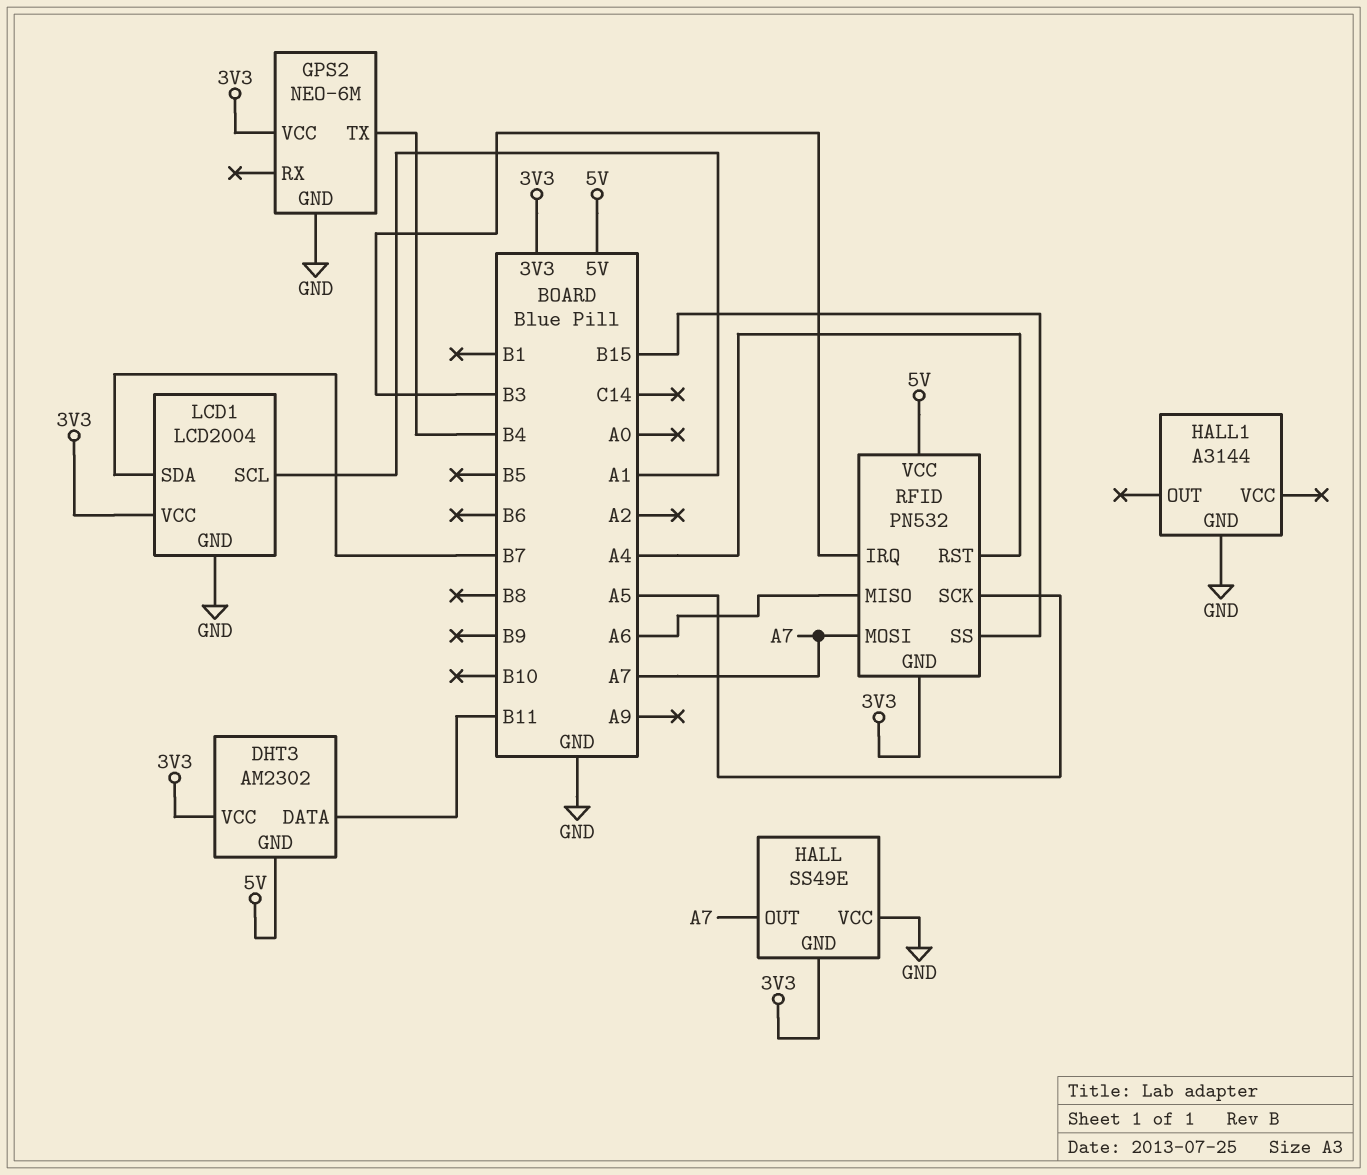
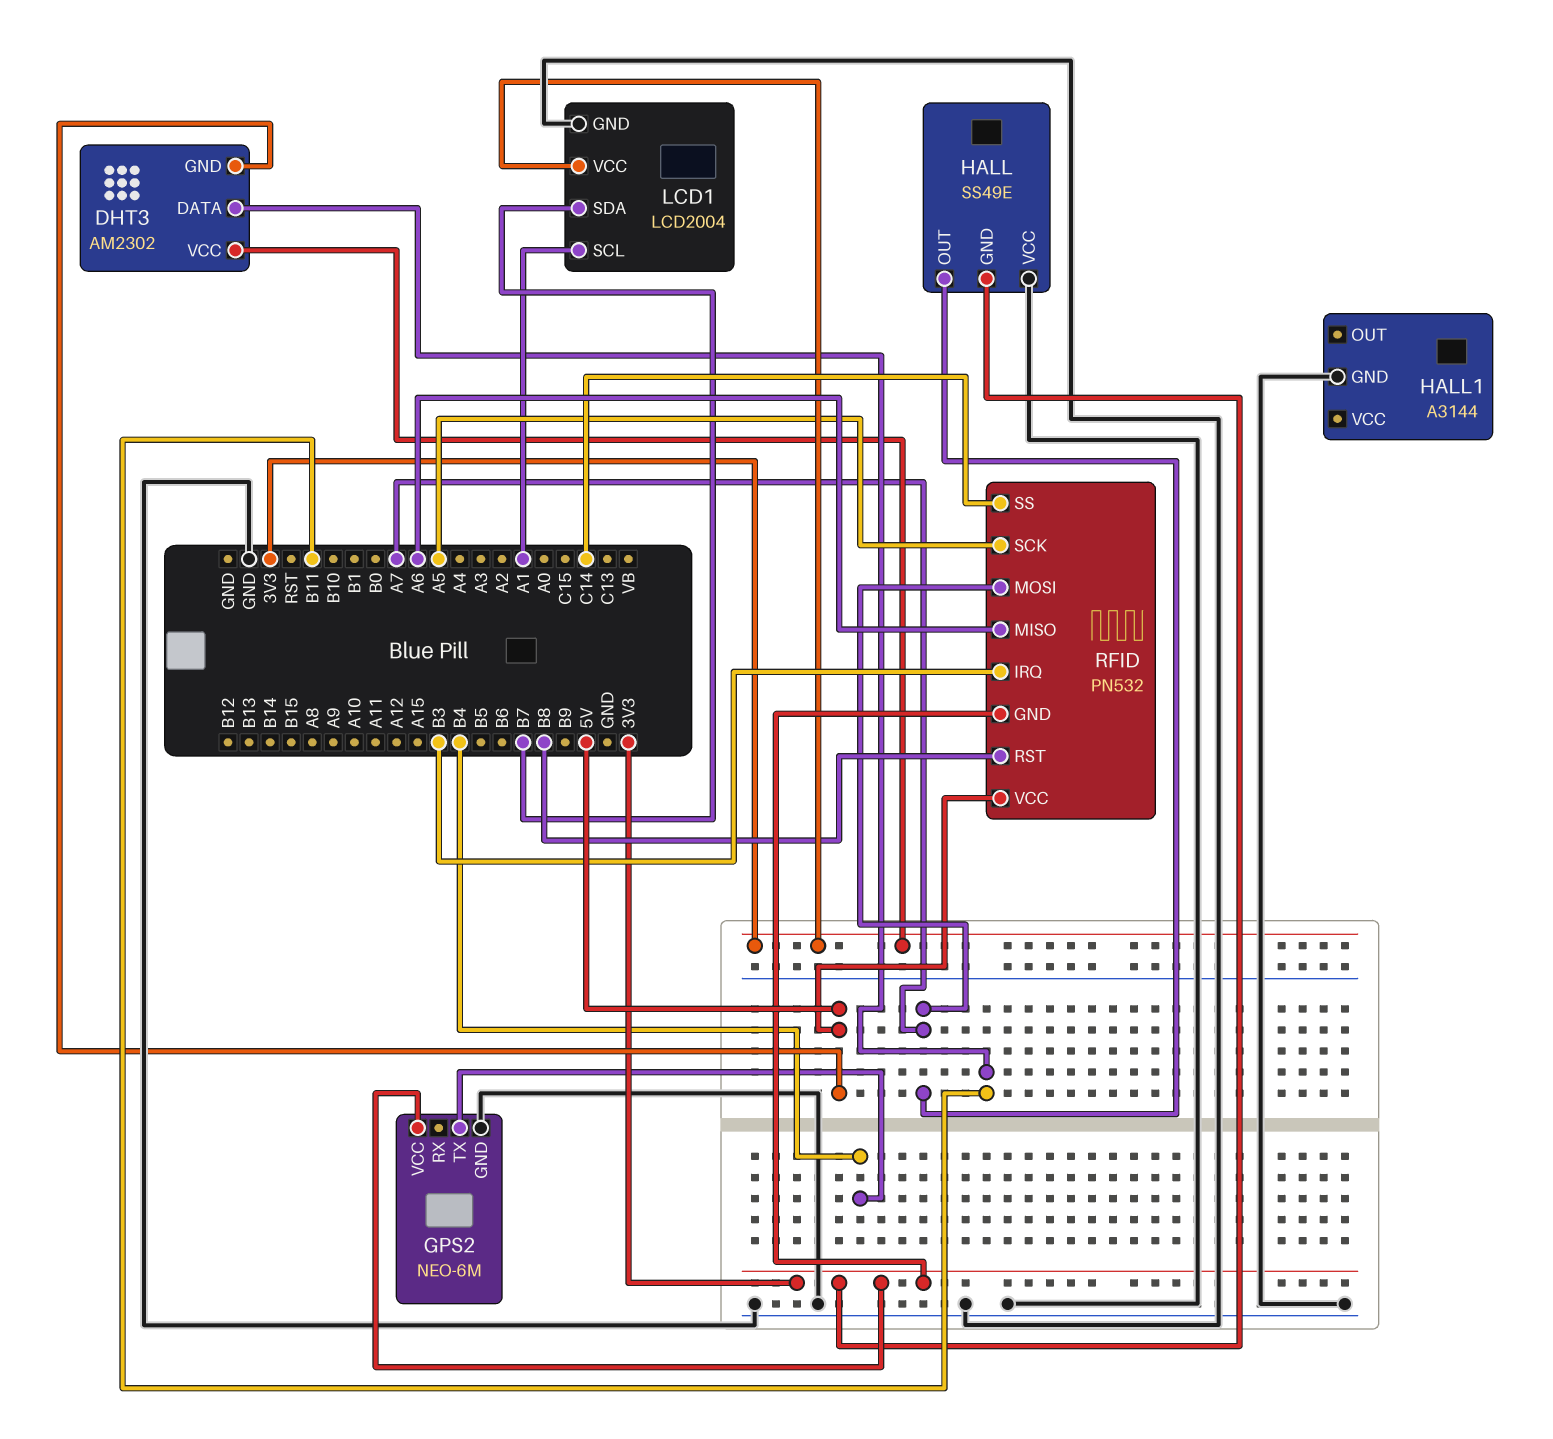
RFID pin RST: A4 -> B8
RFID pin SS: B15 -> C14

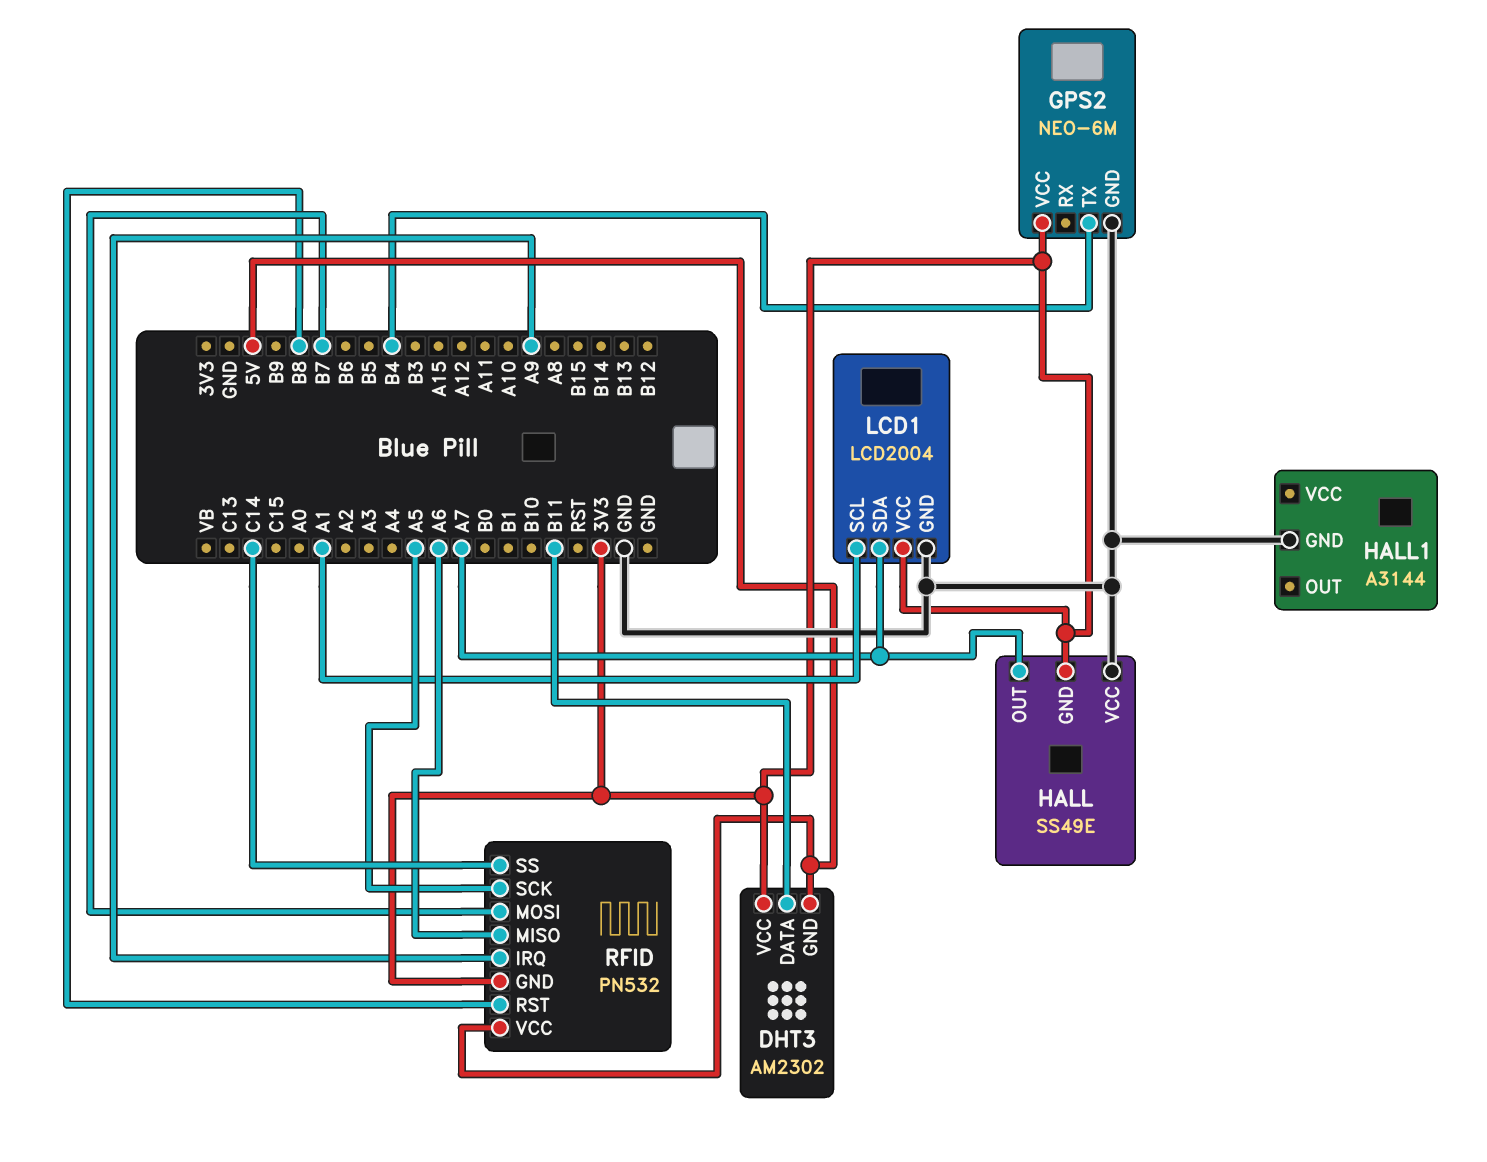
LCD1 pin SDA: B7 -> A7
RFID pin IRQ: B3 -> A9
RFID pin MOSI: A7 -> B7

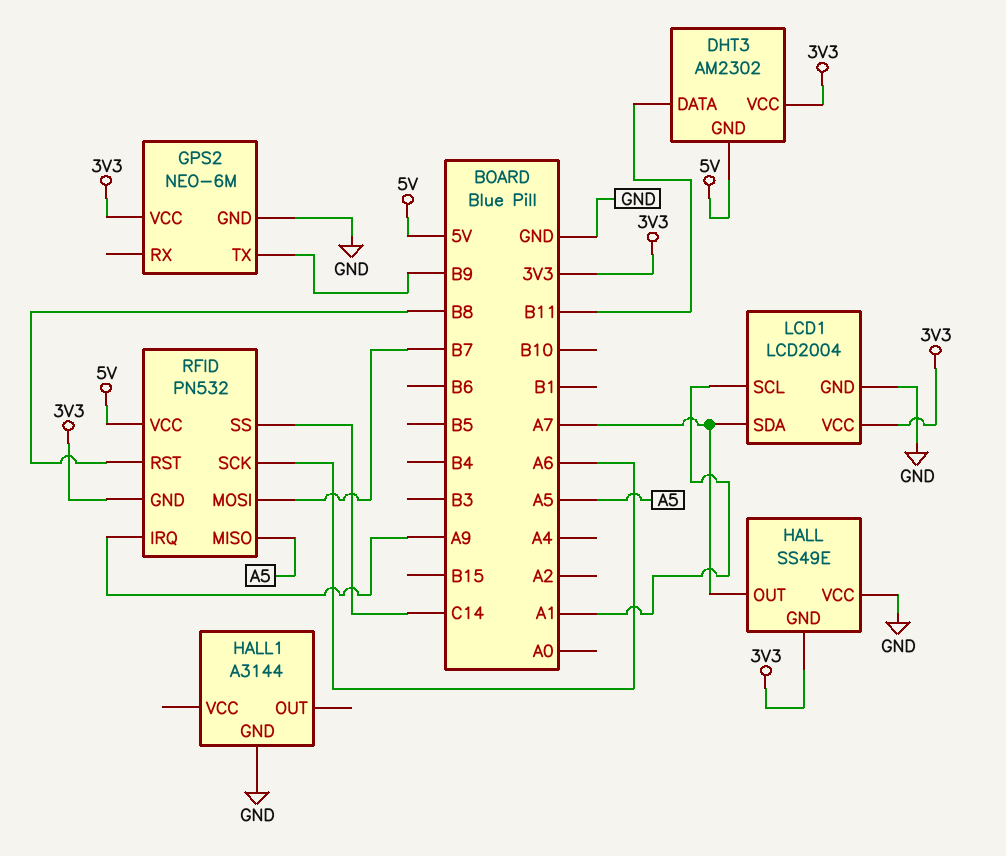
GPS2 pin TX: B4 -> B9
RFID pin MISO: A6 -> A5
RFID pin SCK: A5 -> A6

